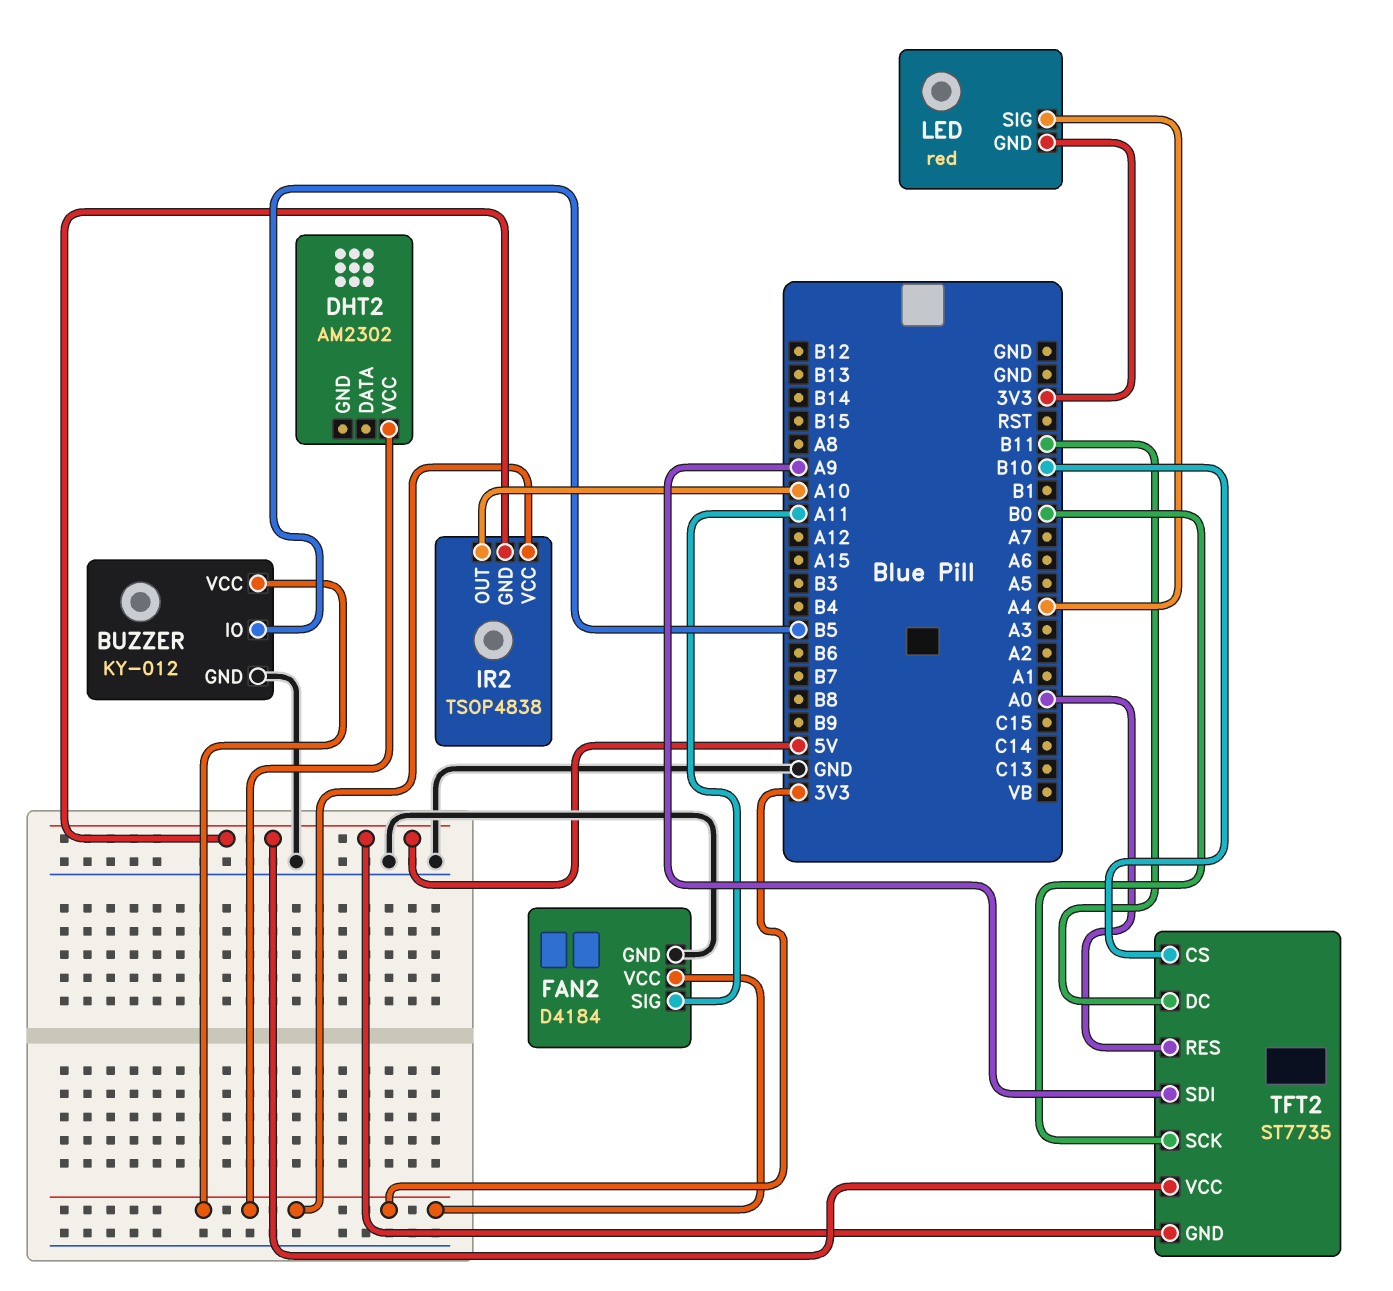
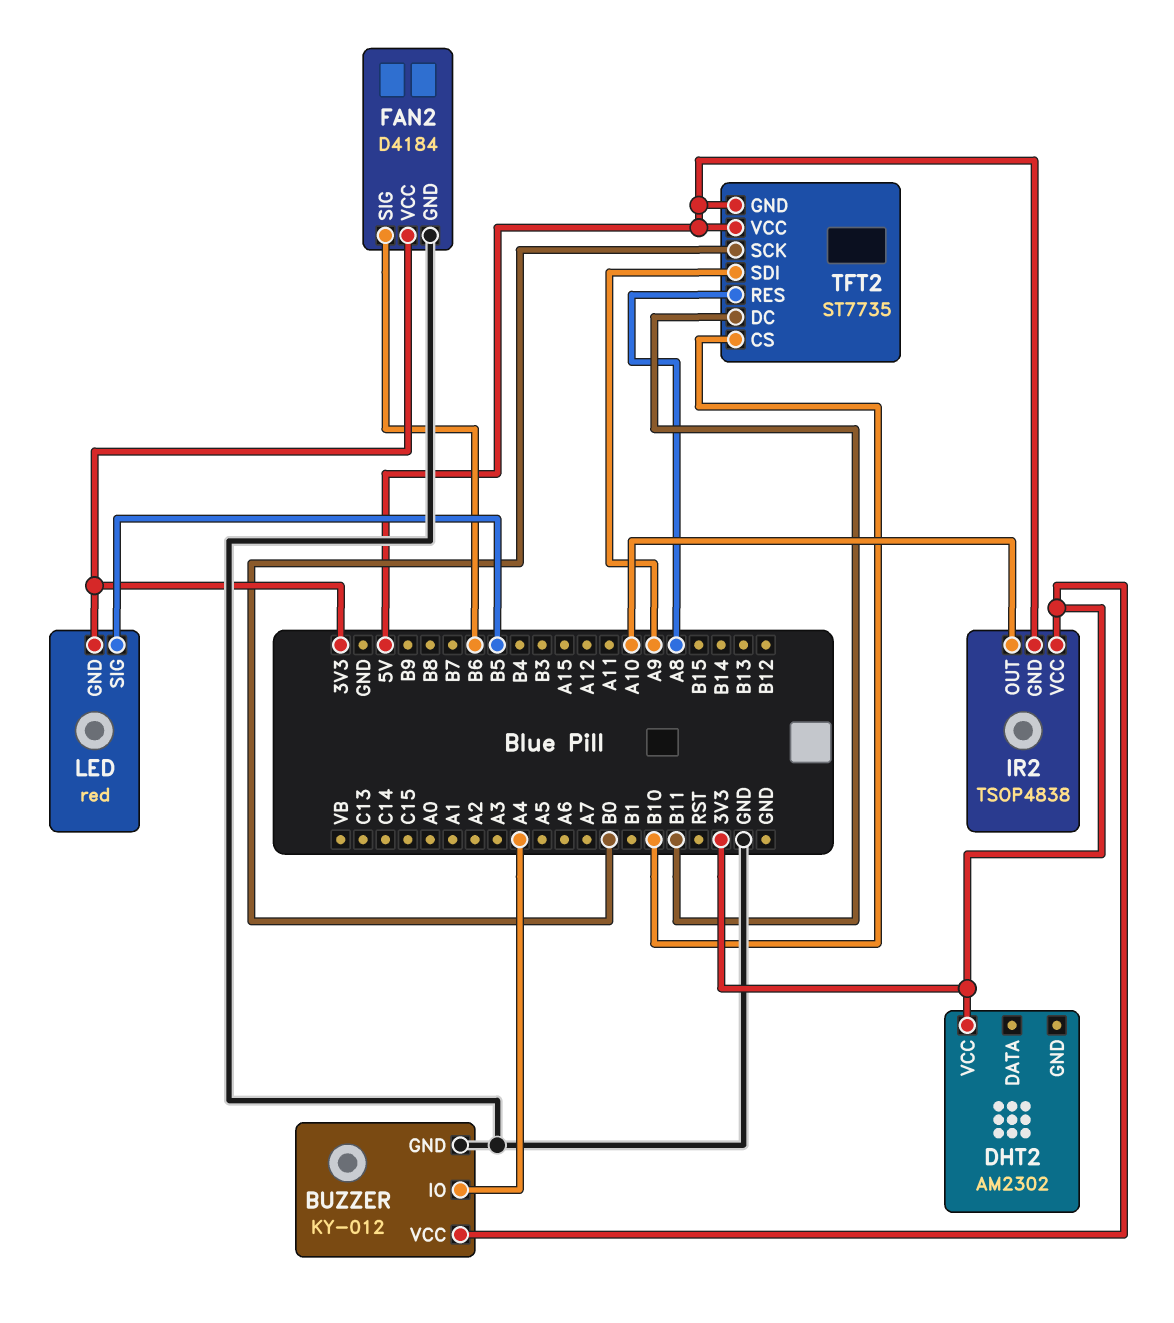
BUZZER pin IO: B5 -> A4
FAN2 pin SIG: A11 -> B6
LED pin SIG: A4 -> B5
TFT2 pin RES: A0 -> A8

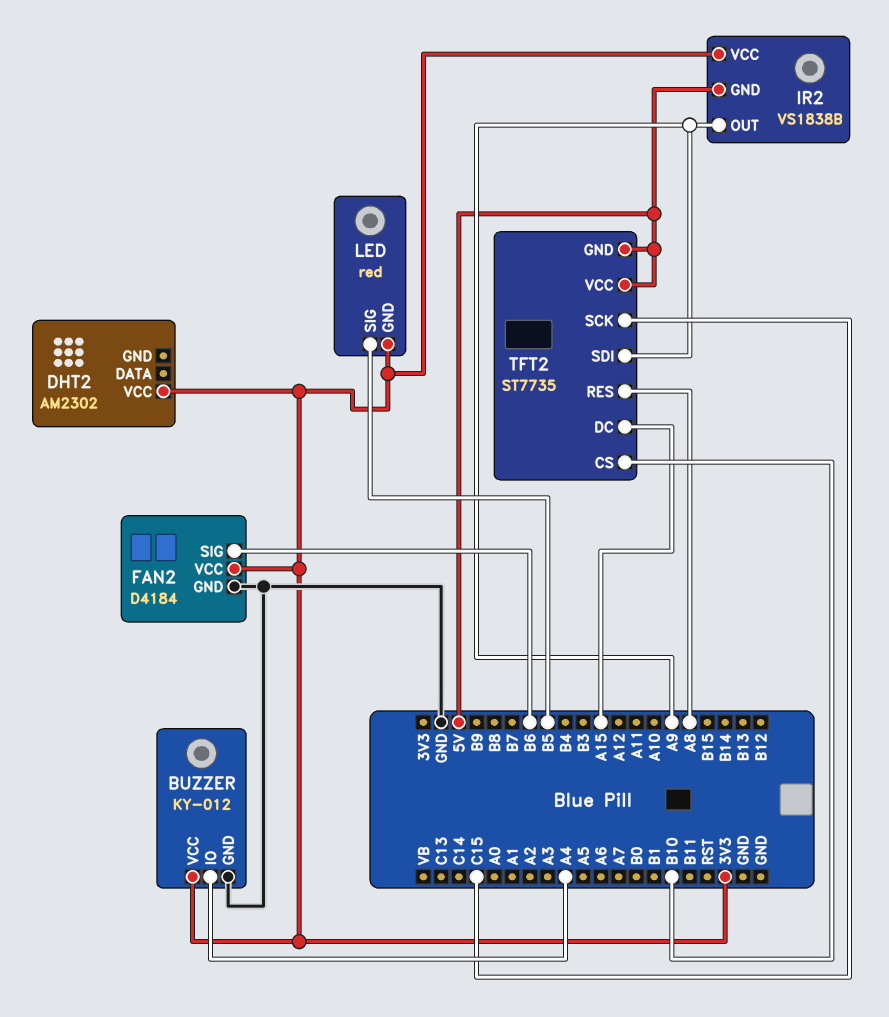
IR2: TSOP4838 -> VS1838B
IR2 pin OUT: A10 -> A9
TFT2 pin DC: B11 -> A15
TFT2 pin SCK: B0 -> C15

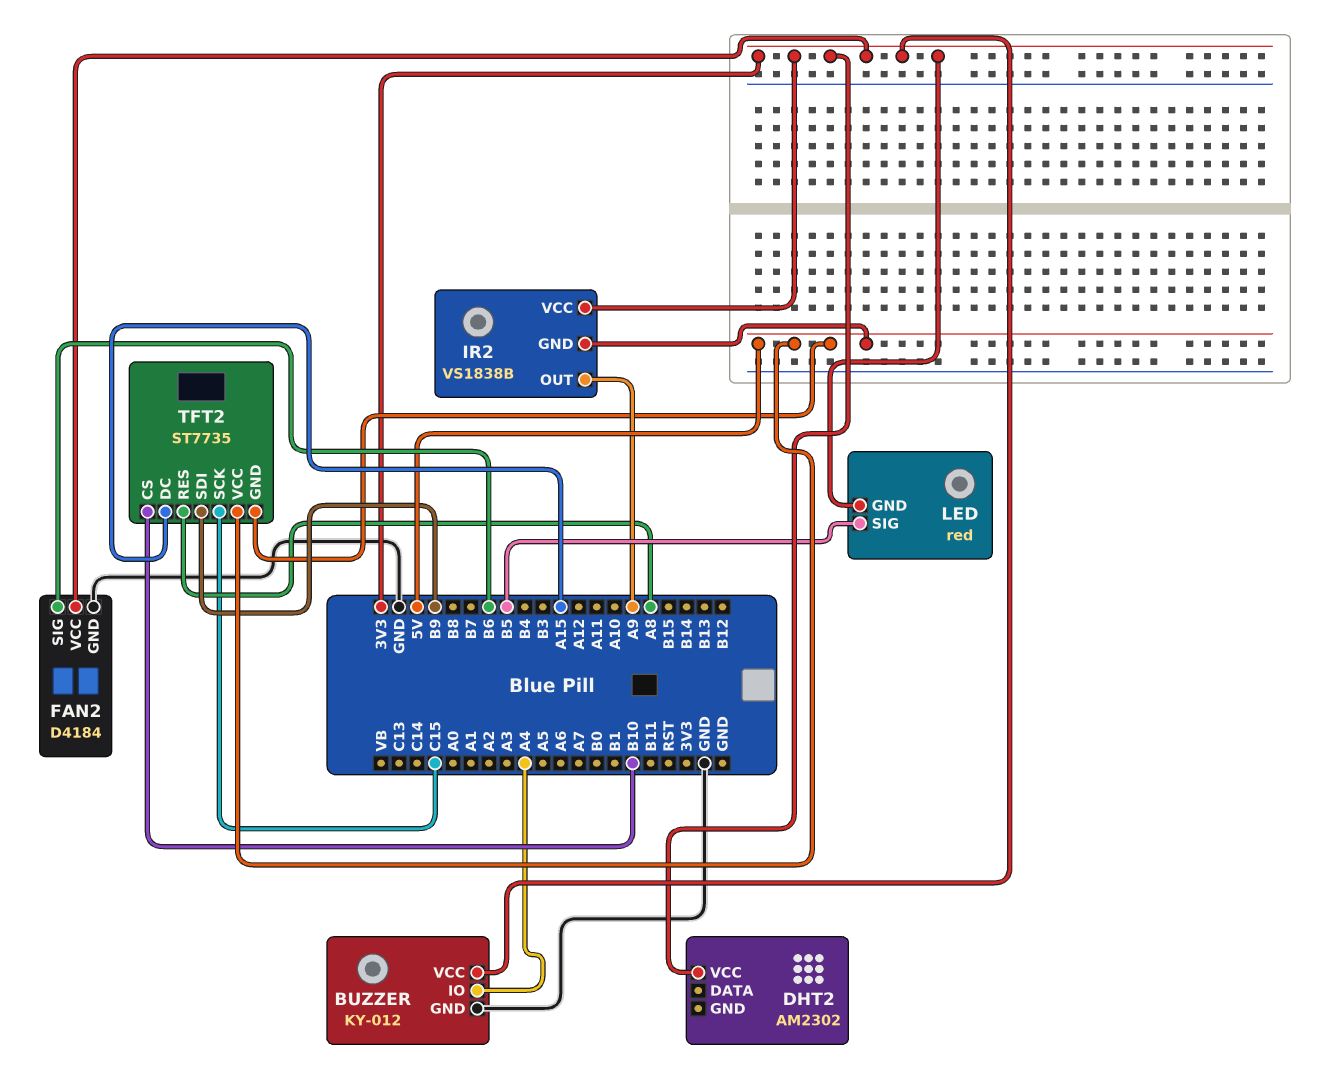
TFT2 pin SDI: A9 -> B9

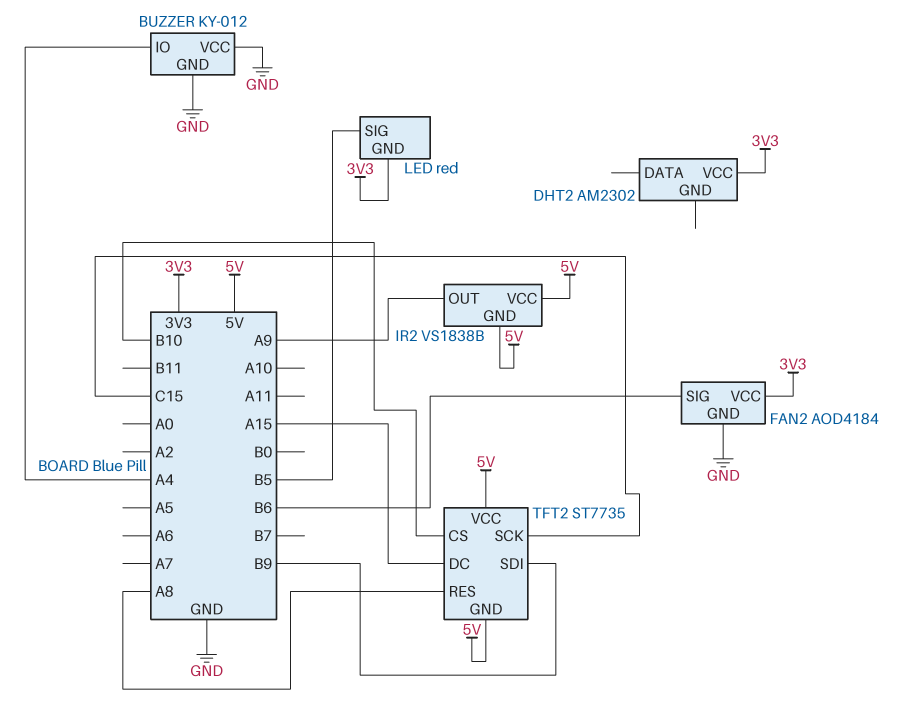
BUZZER pin VCC: 3V3 -> GND
FAN2: D4184 -> AOD4184
IR2 pin VCC: 3V3 -> 5V

